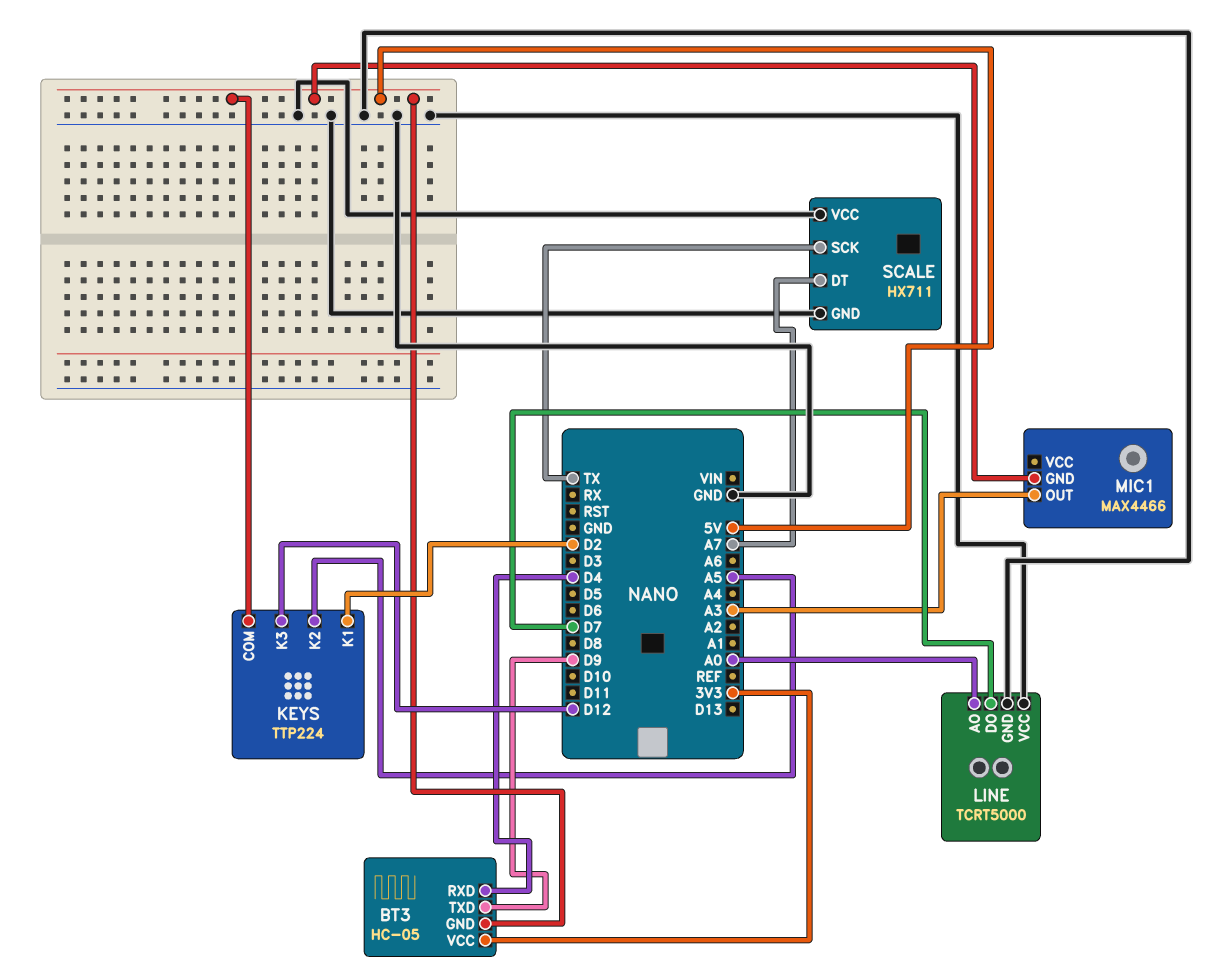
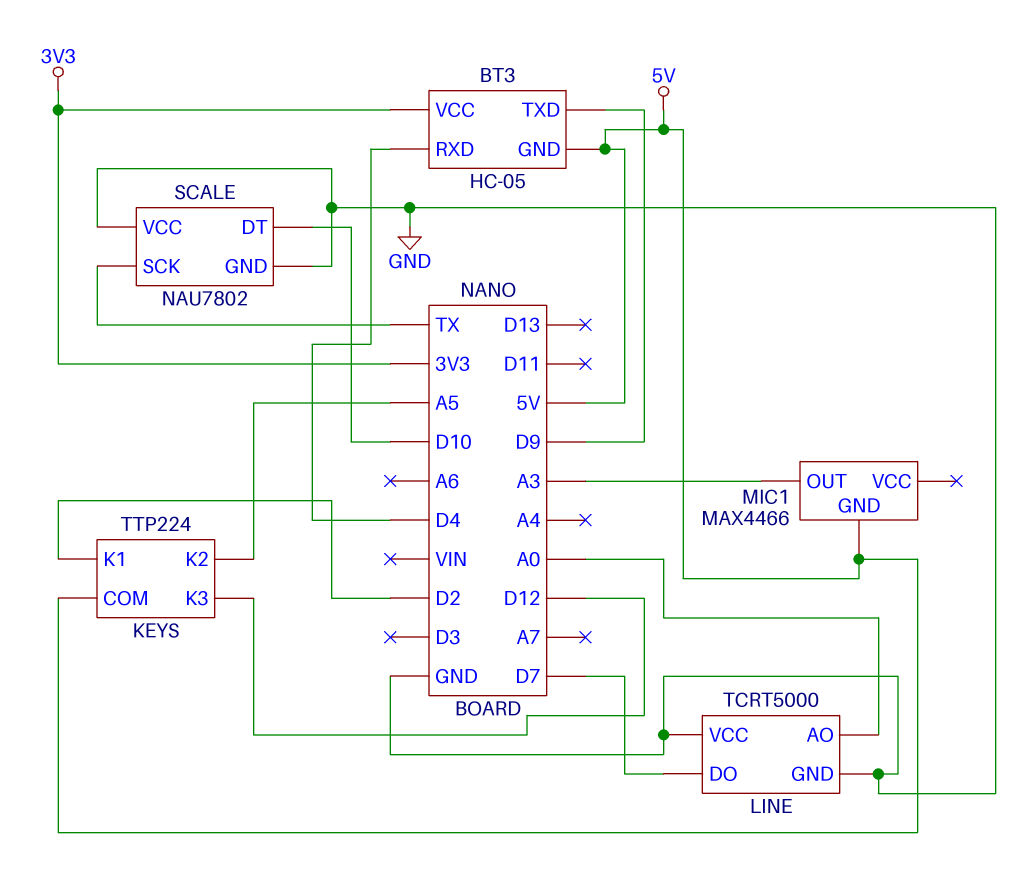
SCALE: HX711 -> NAU7802
SCALE pin DT: A7 -> D10

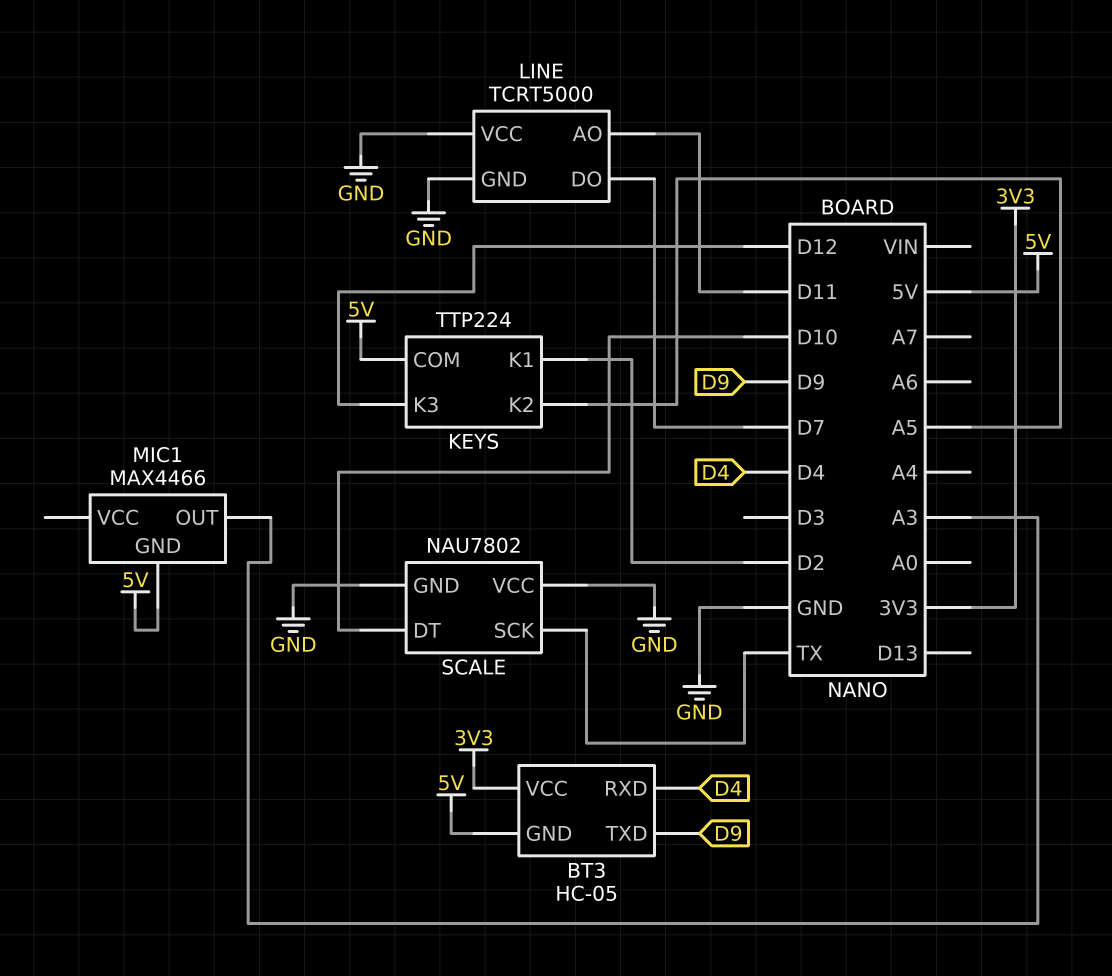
LINE pin AO: A0 -> D11

